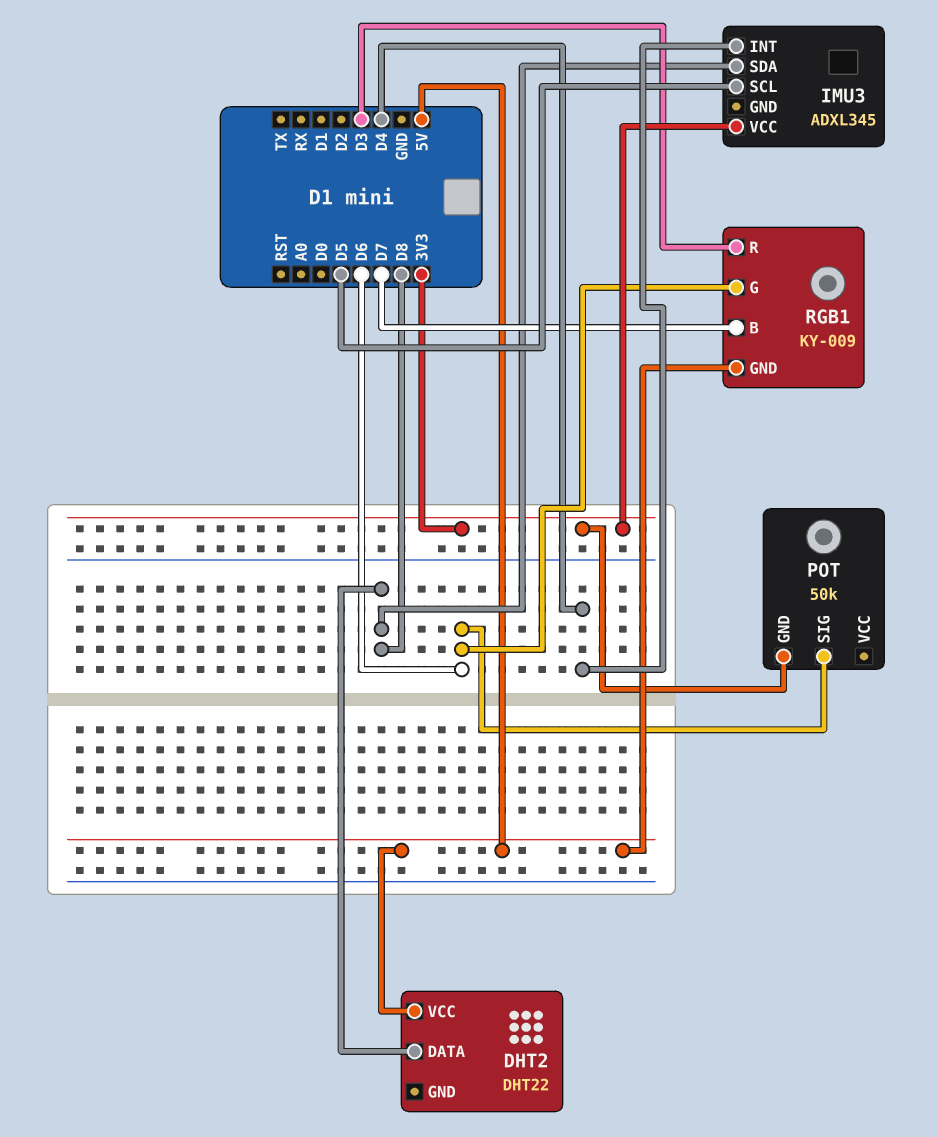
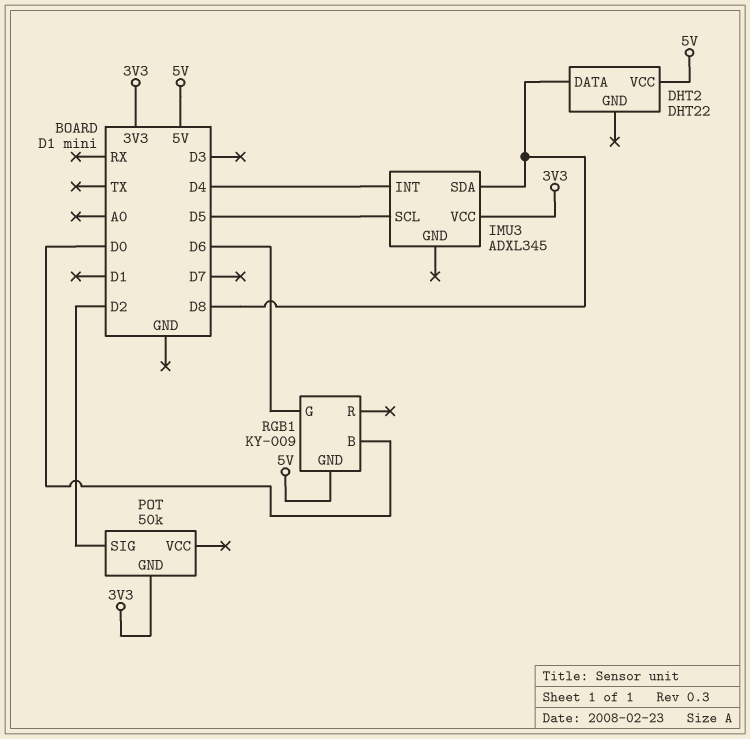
POT pin SIG: D6 -> D2
RGB1 pin B: D7 -> D0
RGB1 pin R: D3 -> none

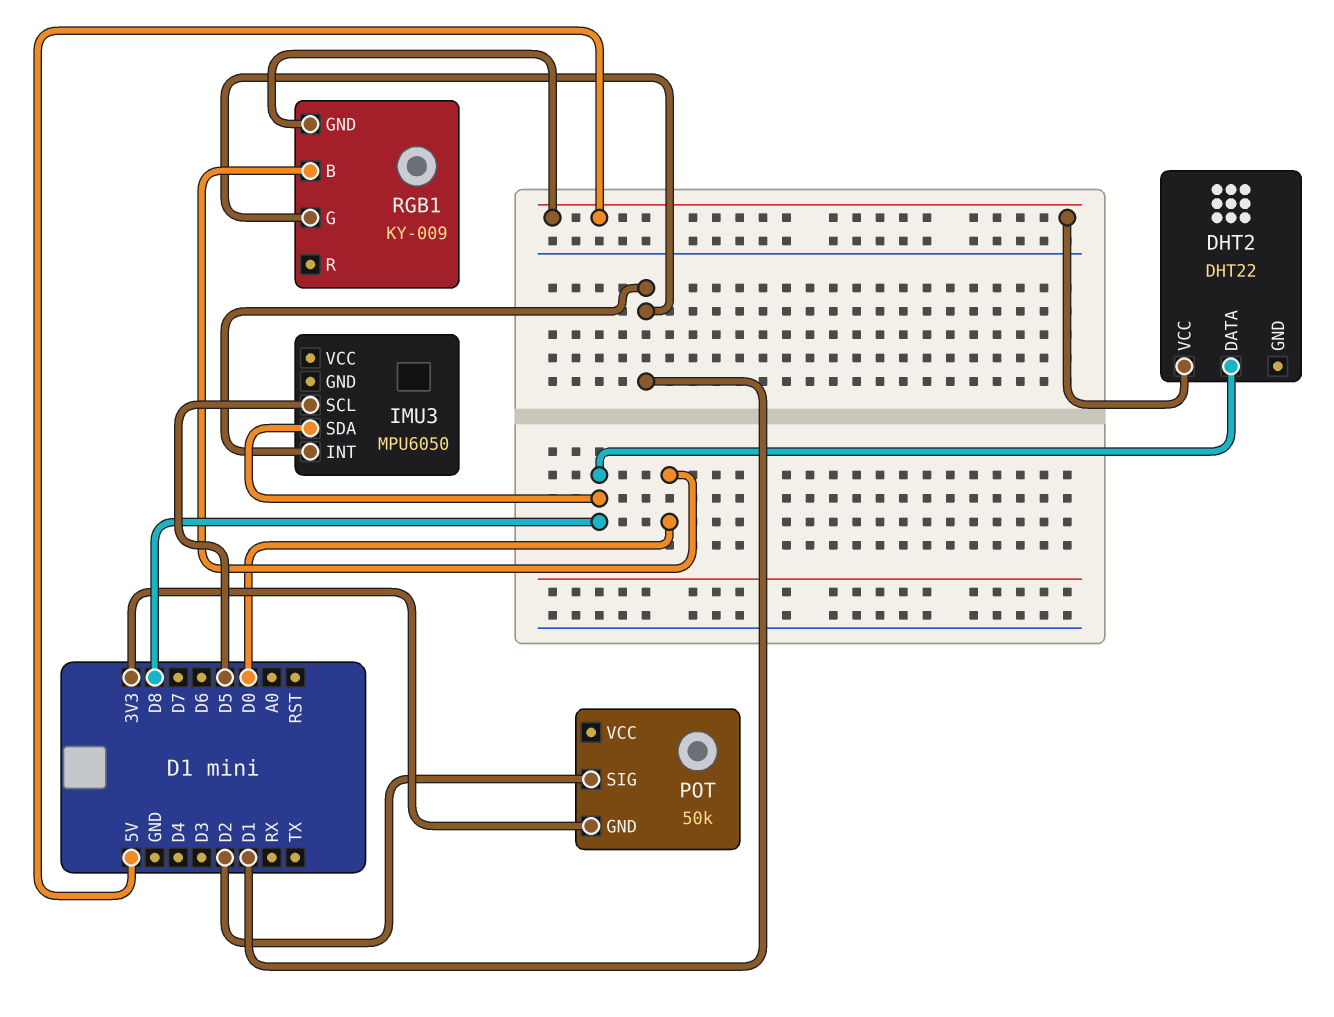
IMU3: ADXL345 -> MPU6050
IMU3 pin INT: D4 -> D1
IMU3 pin VCC: 3V3 -> none
RGB1 pin G: D6 -> D1

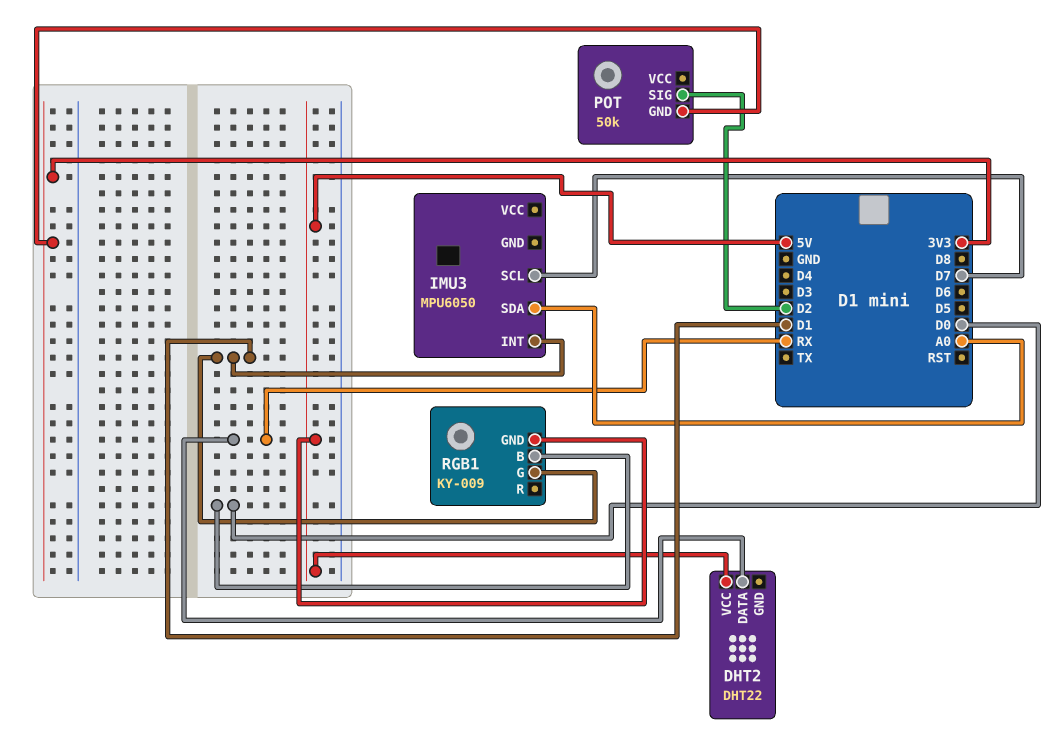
DHT2 pin DATA: D8 -> RX
IMU3 pin SCL: D5 -> D7
IMU3 pin SDA: D8 -> A0

